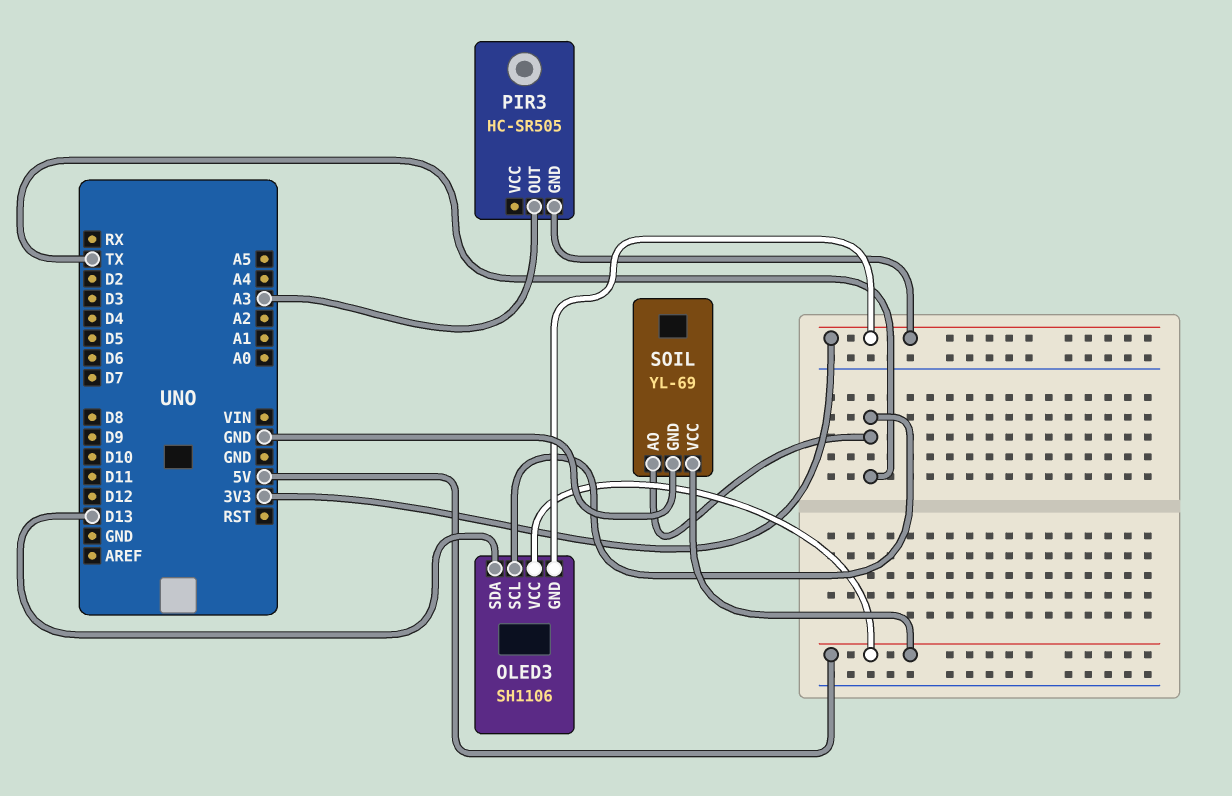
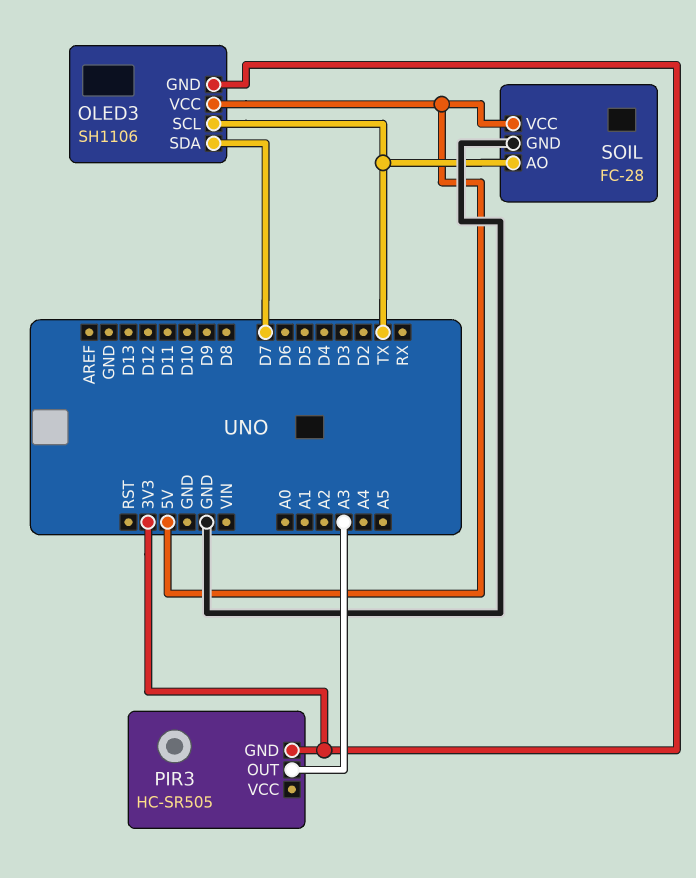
OLED3 pin SDA: D13 -> D7
SOIL: YL-69 -> FC-28

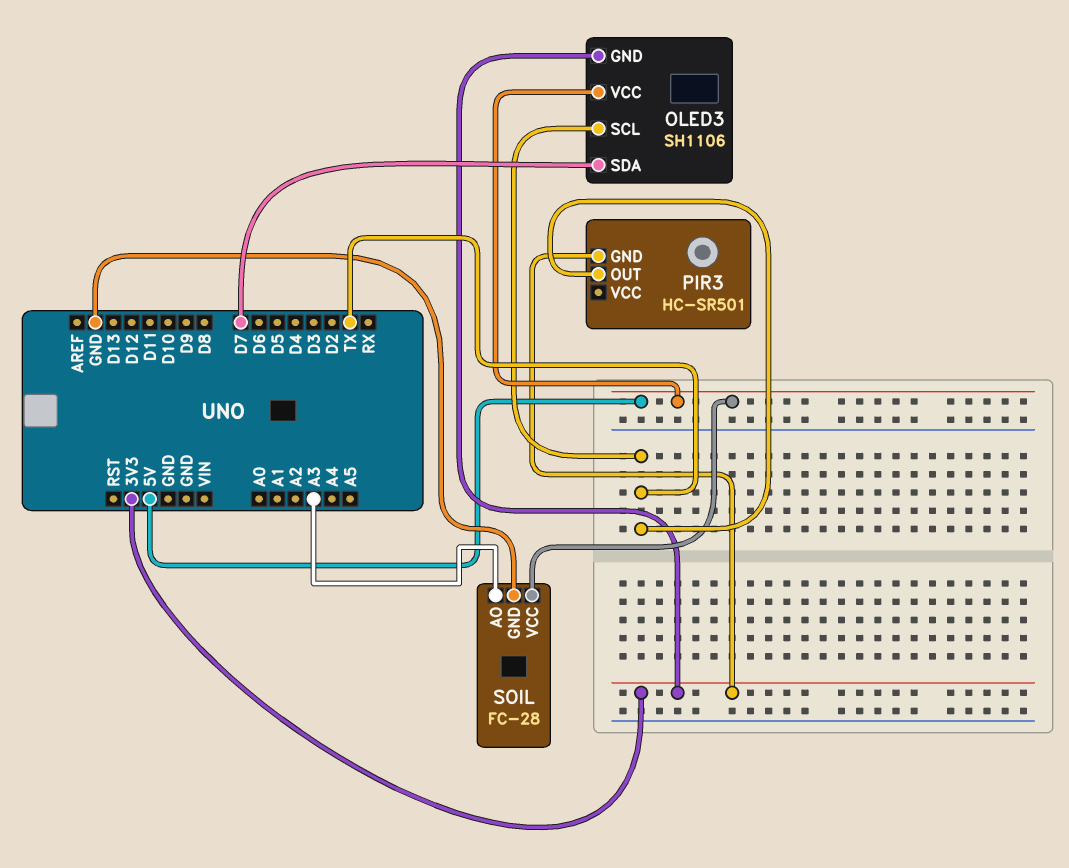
PIR3: HC-SR505 -> HC-SR501
PIR3 pin OUT: A3 -> TX
SOIL pin AO: TX -> A3

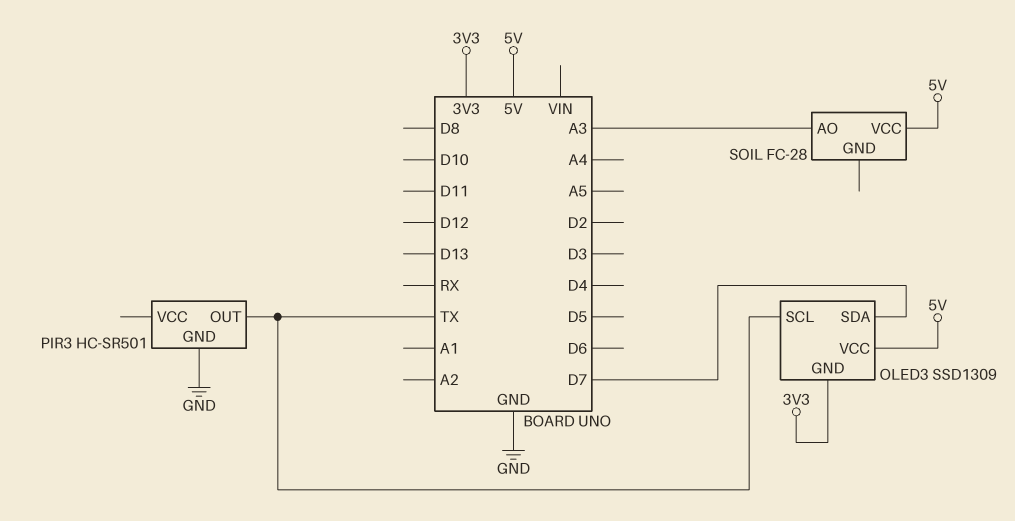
OLED3: SH1106 -> SSD1309
PIR3 pin GND: 3V3 -> GND
SOIL pin GND: GND -> none

